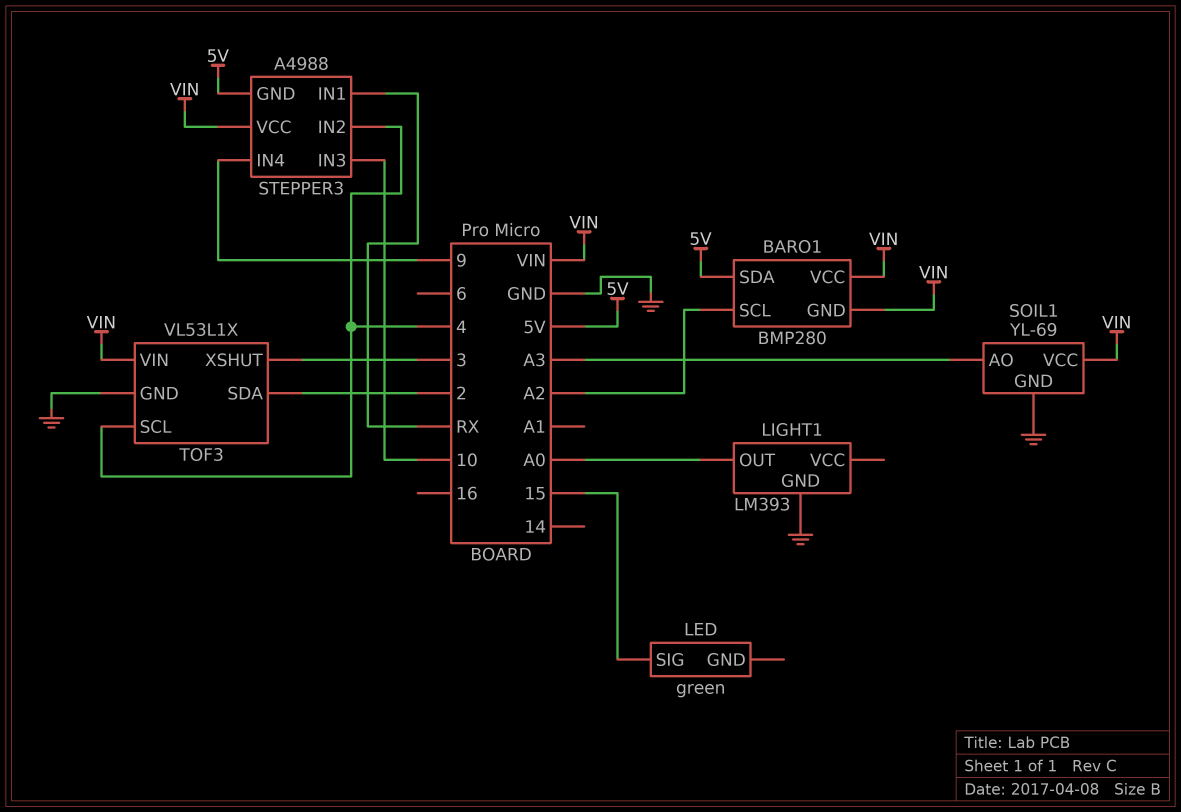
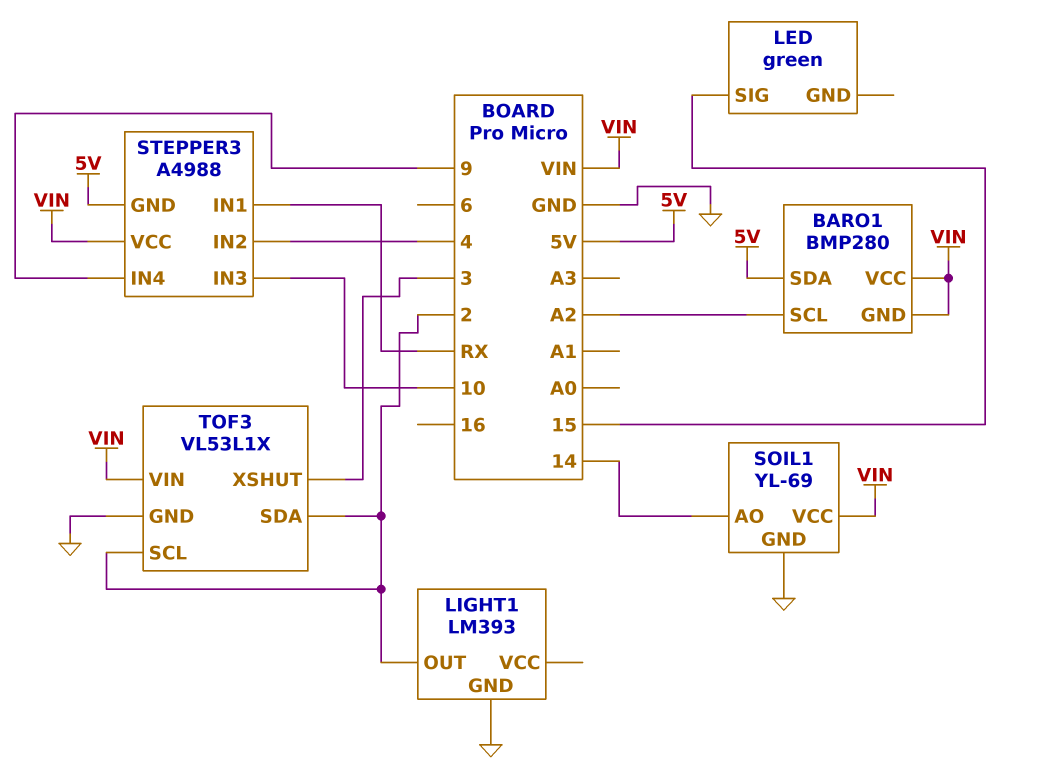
LIGHT1 pin OUT: A0 -> 2
SOIL1 pin AO: A3 -> 14
TOF3 pin SCL: 4 -> 2

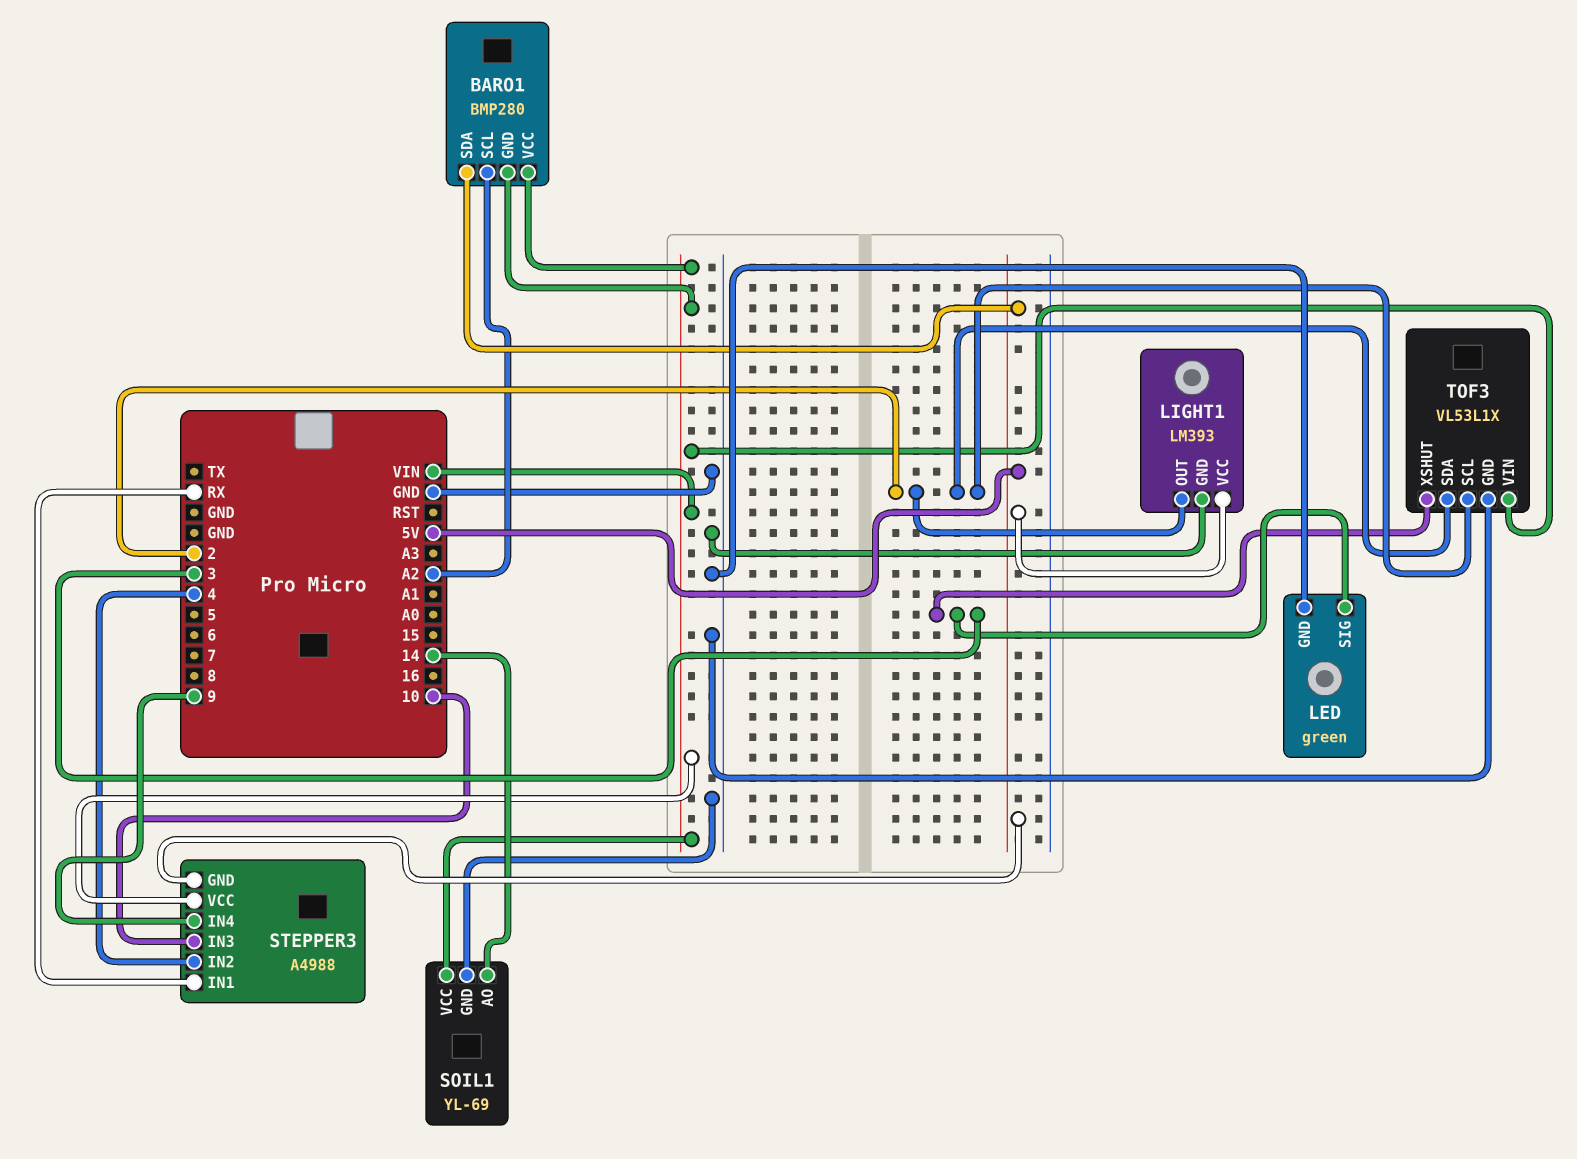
LED pin GND: none -> GND
LED pin SIG: 15 -> 3
LIGHT1 pin VCC: none -> 5V

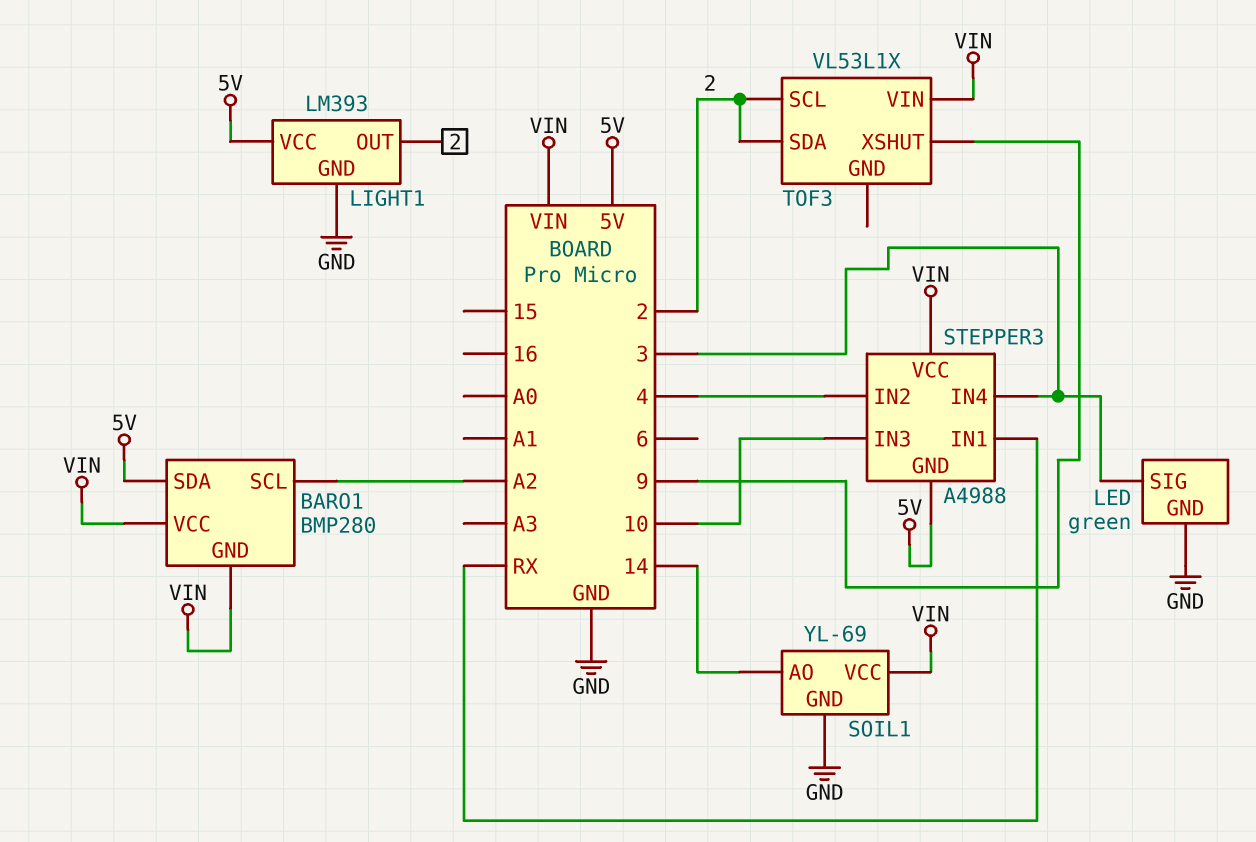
STEPPER3 pin IN4: 9 -> 3
TOF3 pin GND: GND -> none
TOF3 pin XSHUT: 3 -> 9

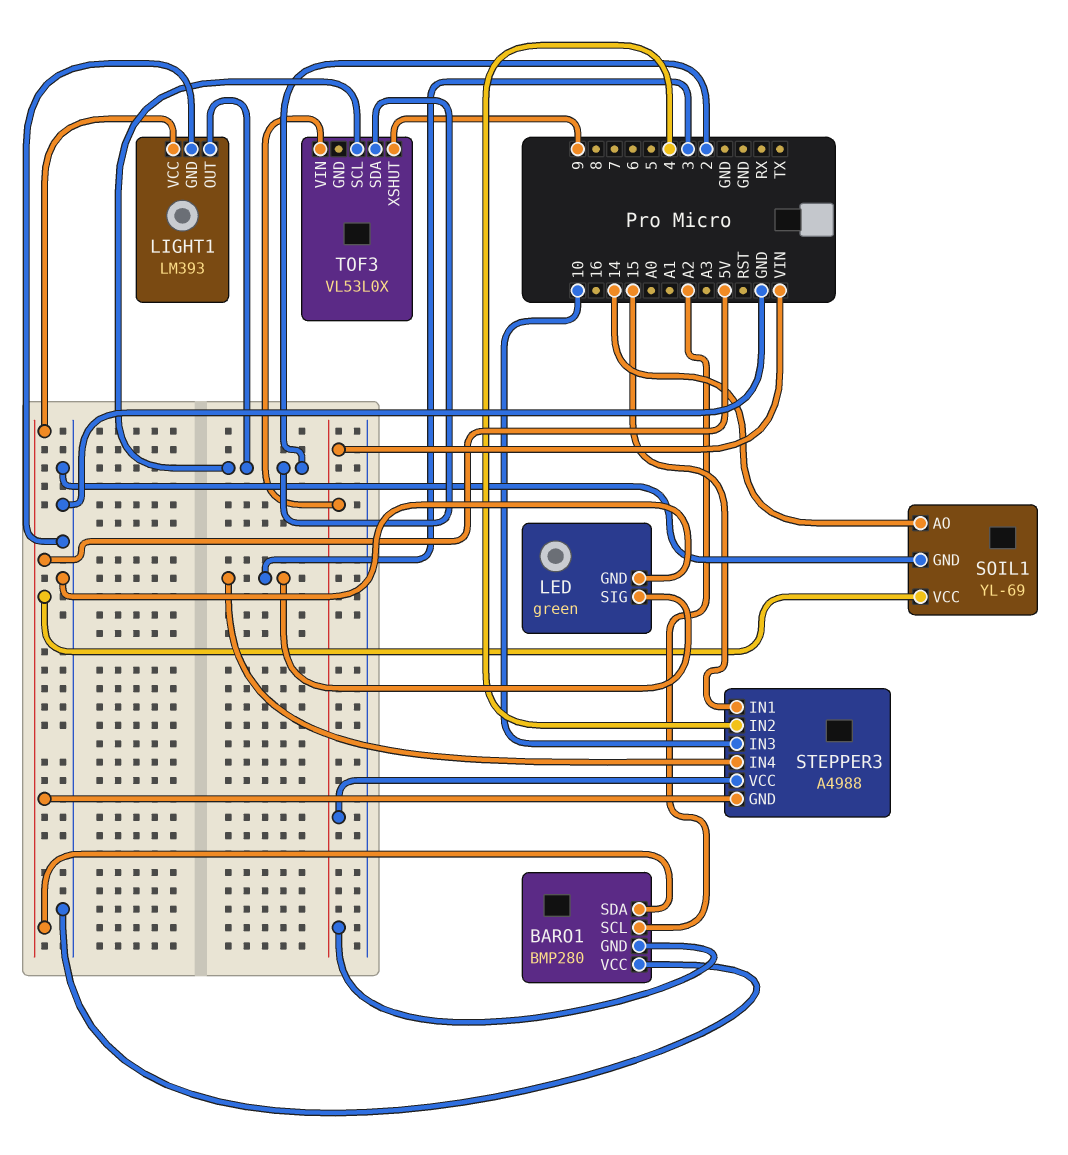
BARO1 pin VCC: VIN -> GND
SOIL1 pin VCC: VIN -> 5V
STEPPER3 pin IN1: RX -> 15
TOF3: VL53L1X -> VL53L0X

